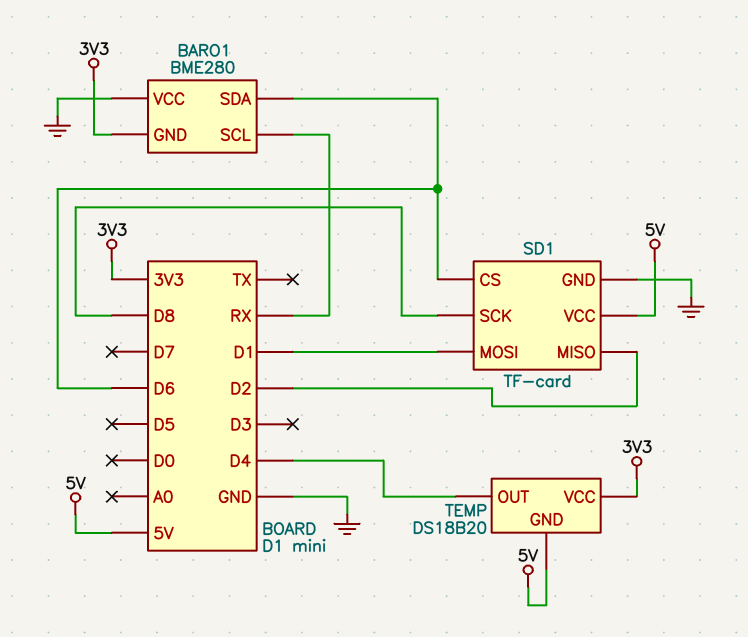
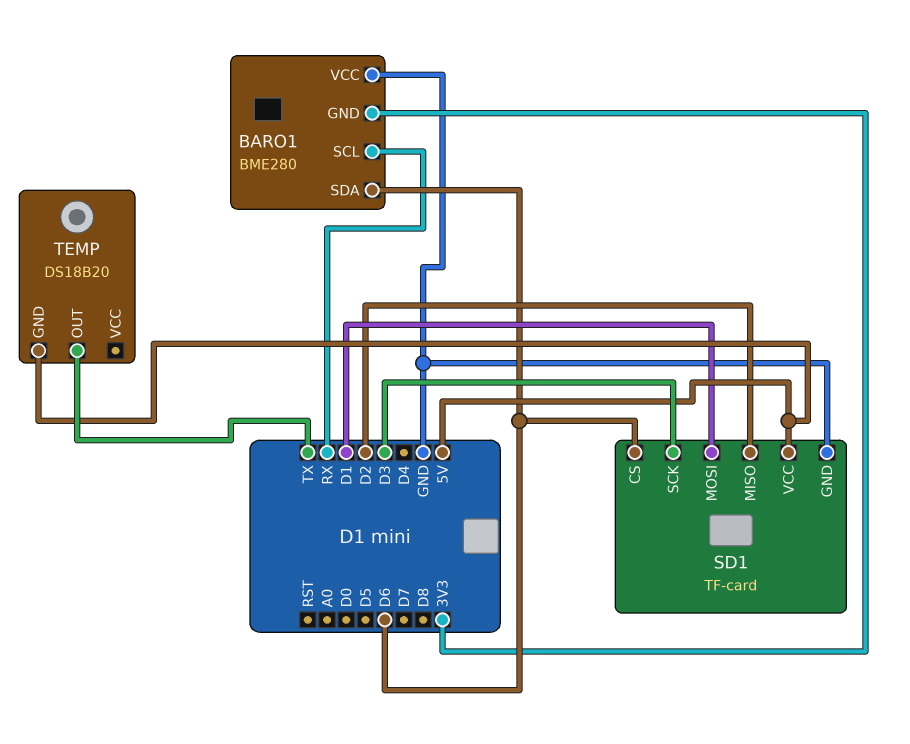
SD1 pin SCK: D8 -> D3
TEMP pin OUT: D4 -> TX
TEMP pin VCC: 3V3 -> none

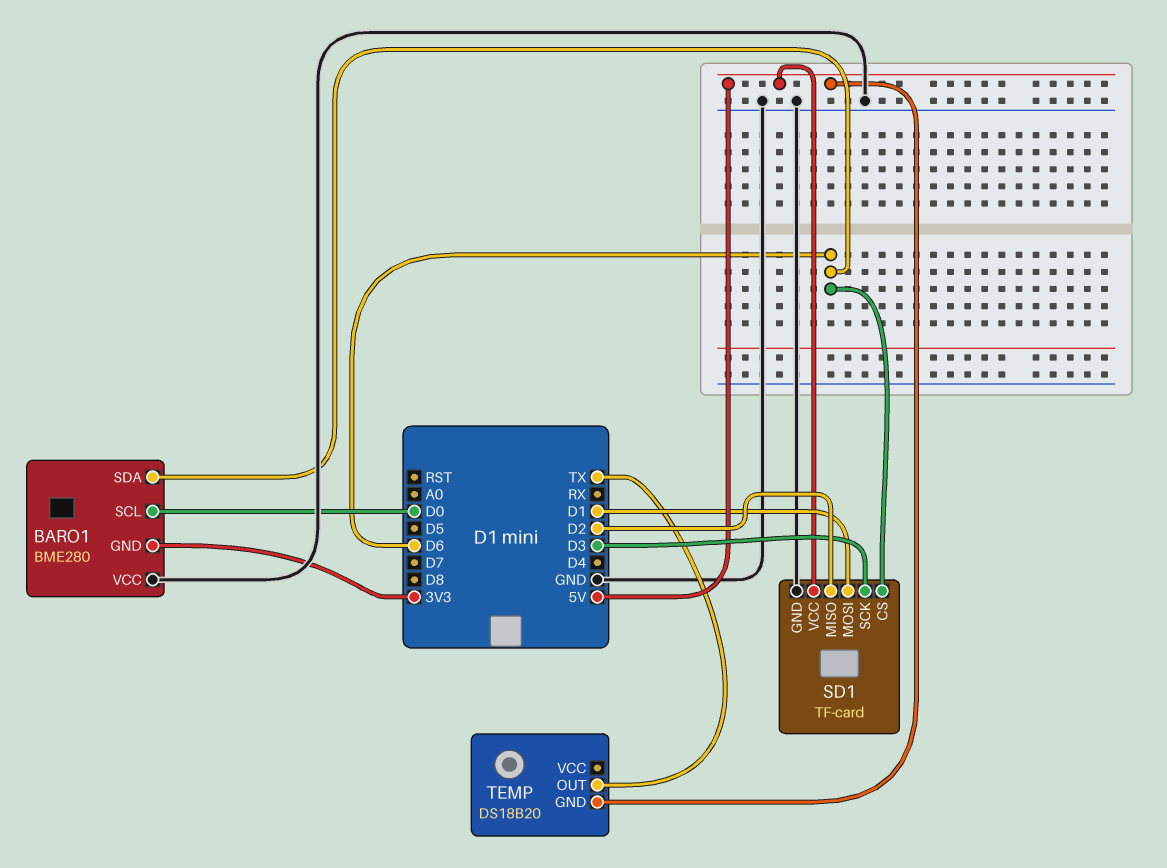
BARO1 pin SCL: RX -> D0

